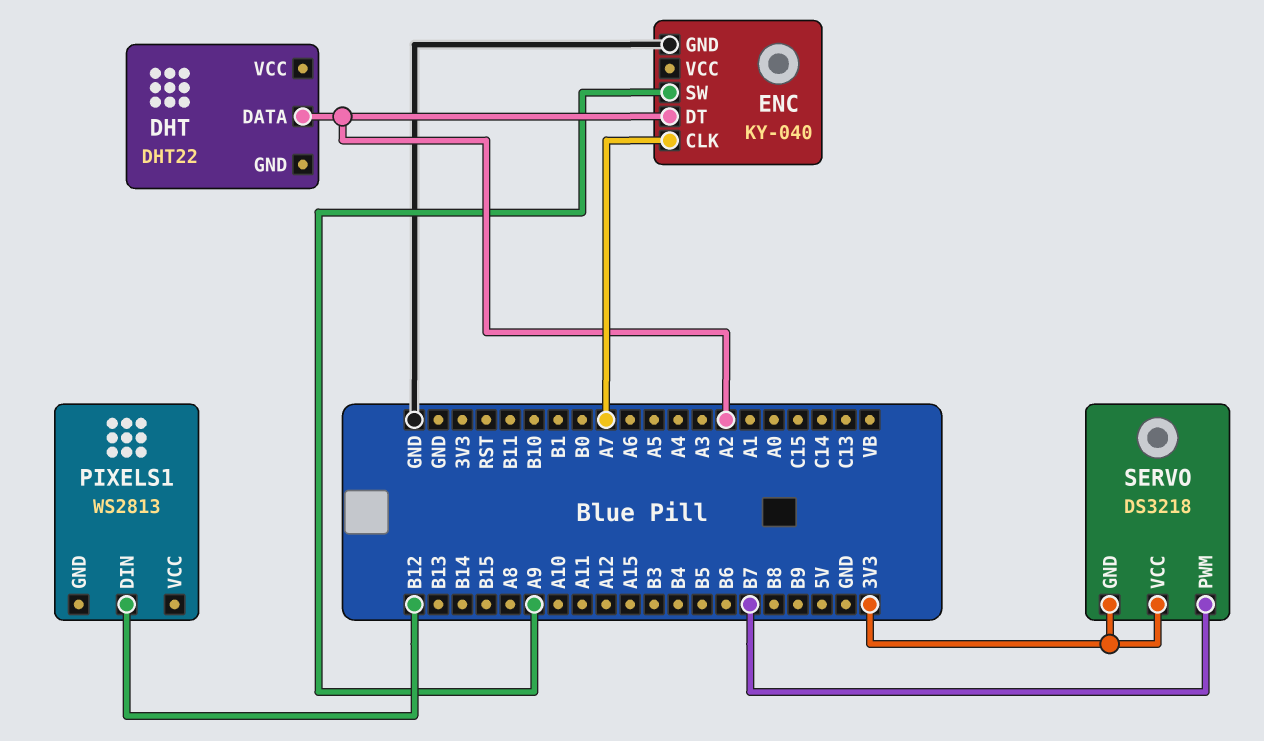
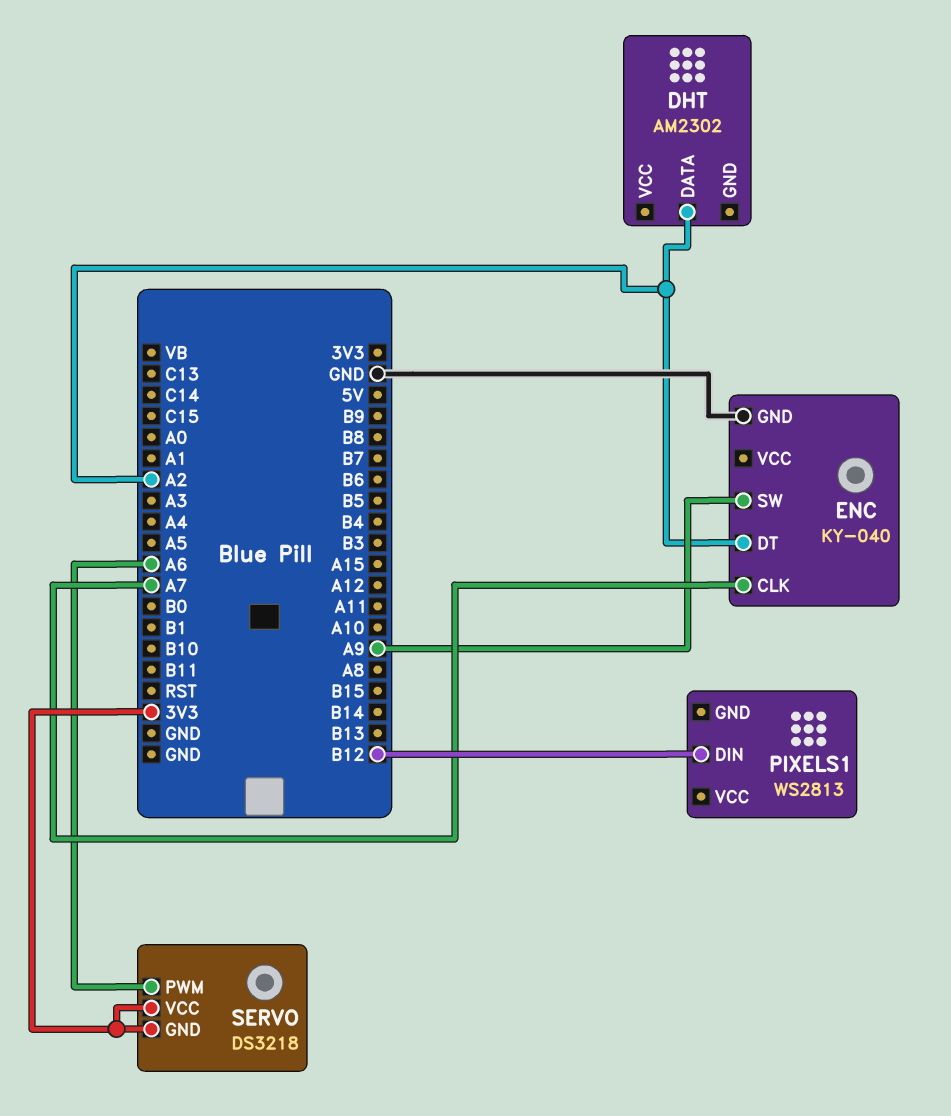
DHT: DHT22 -> AM2302
SERVO pin PWM: B7 -> A6

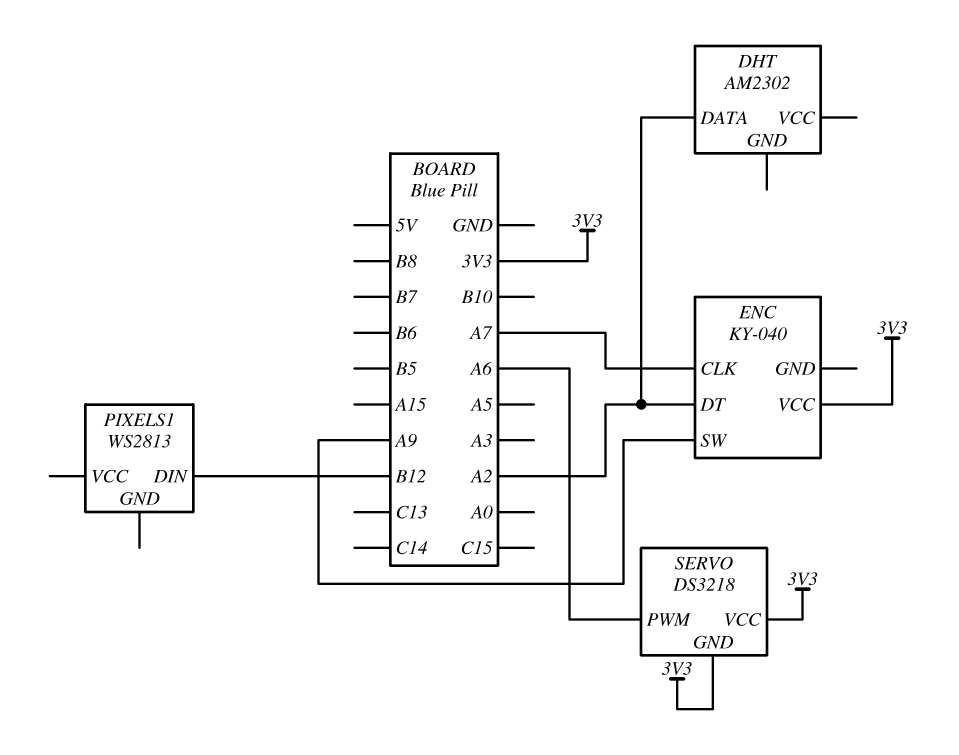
ENC pin GND: GND -> none
ENC pin VCC: none -> 3V3

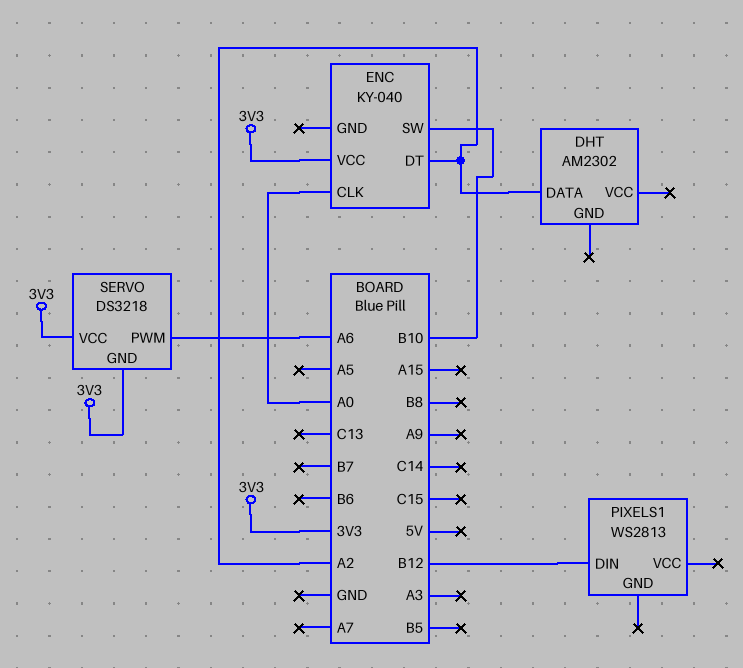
ENC pin CLK: A7 -> A0
ENC pin SW: A9 -> B10

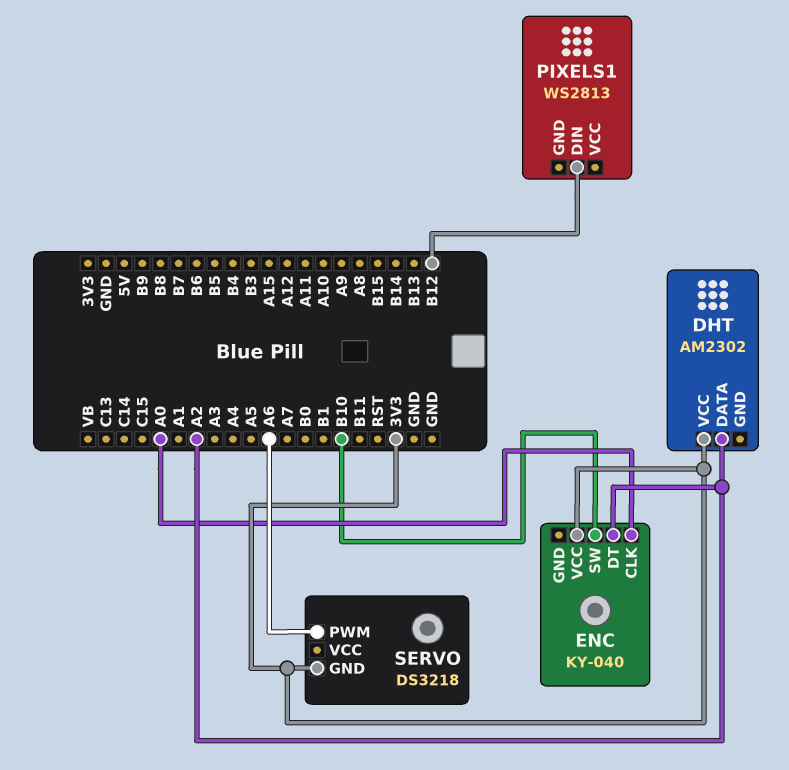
DHT pin VCC: none -> 3V3
SERVO pin VCC: 3V3 -> none

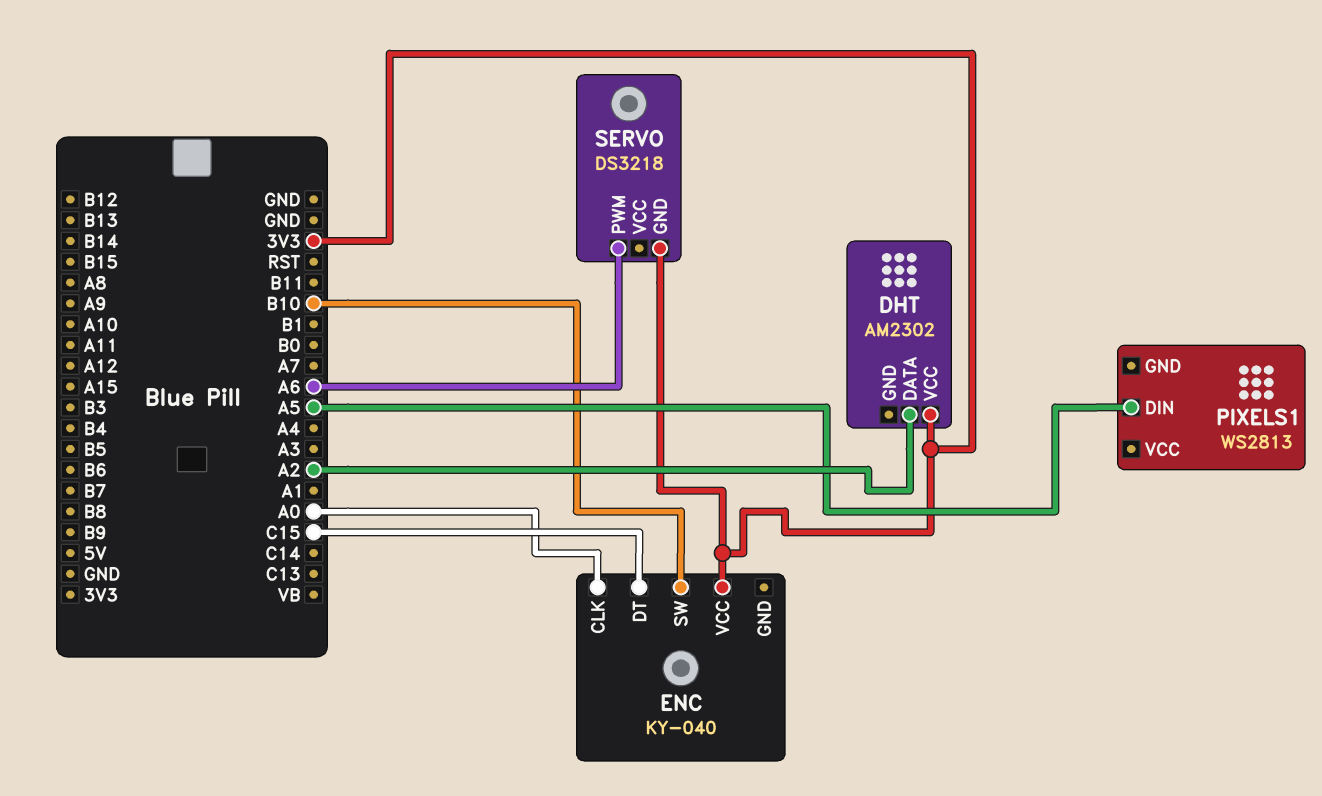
ENC pin DT: A2 -> C15
PIXELS1 pin DIN: B12 -> A5

